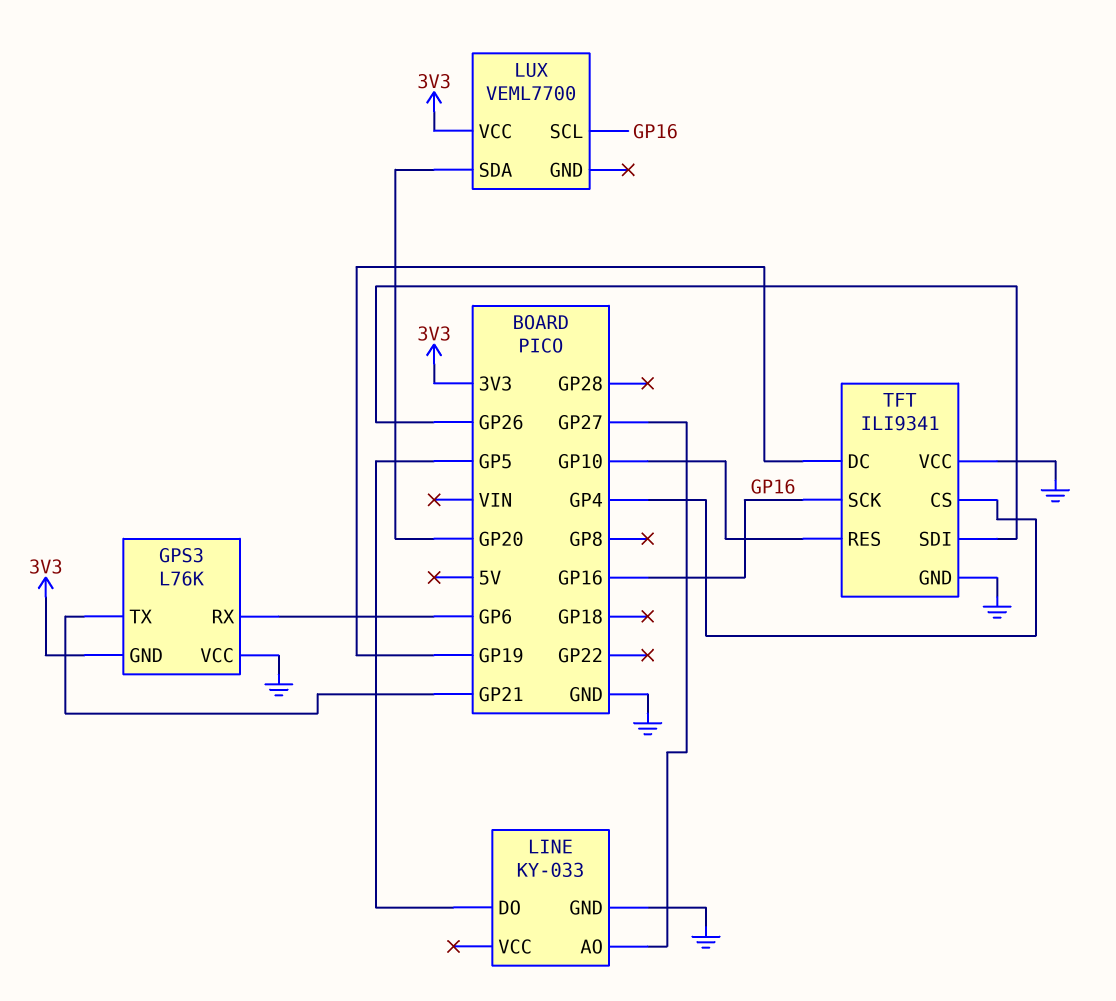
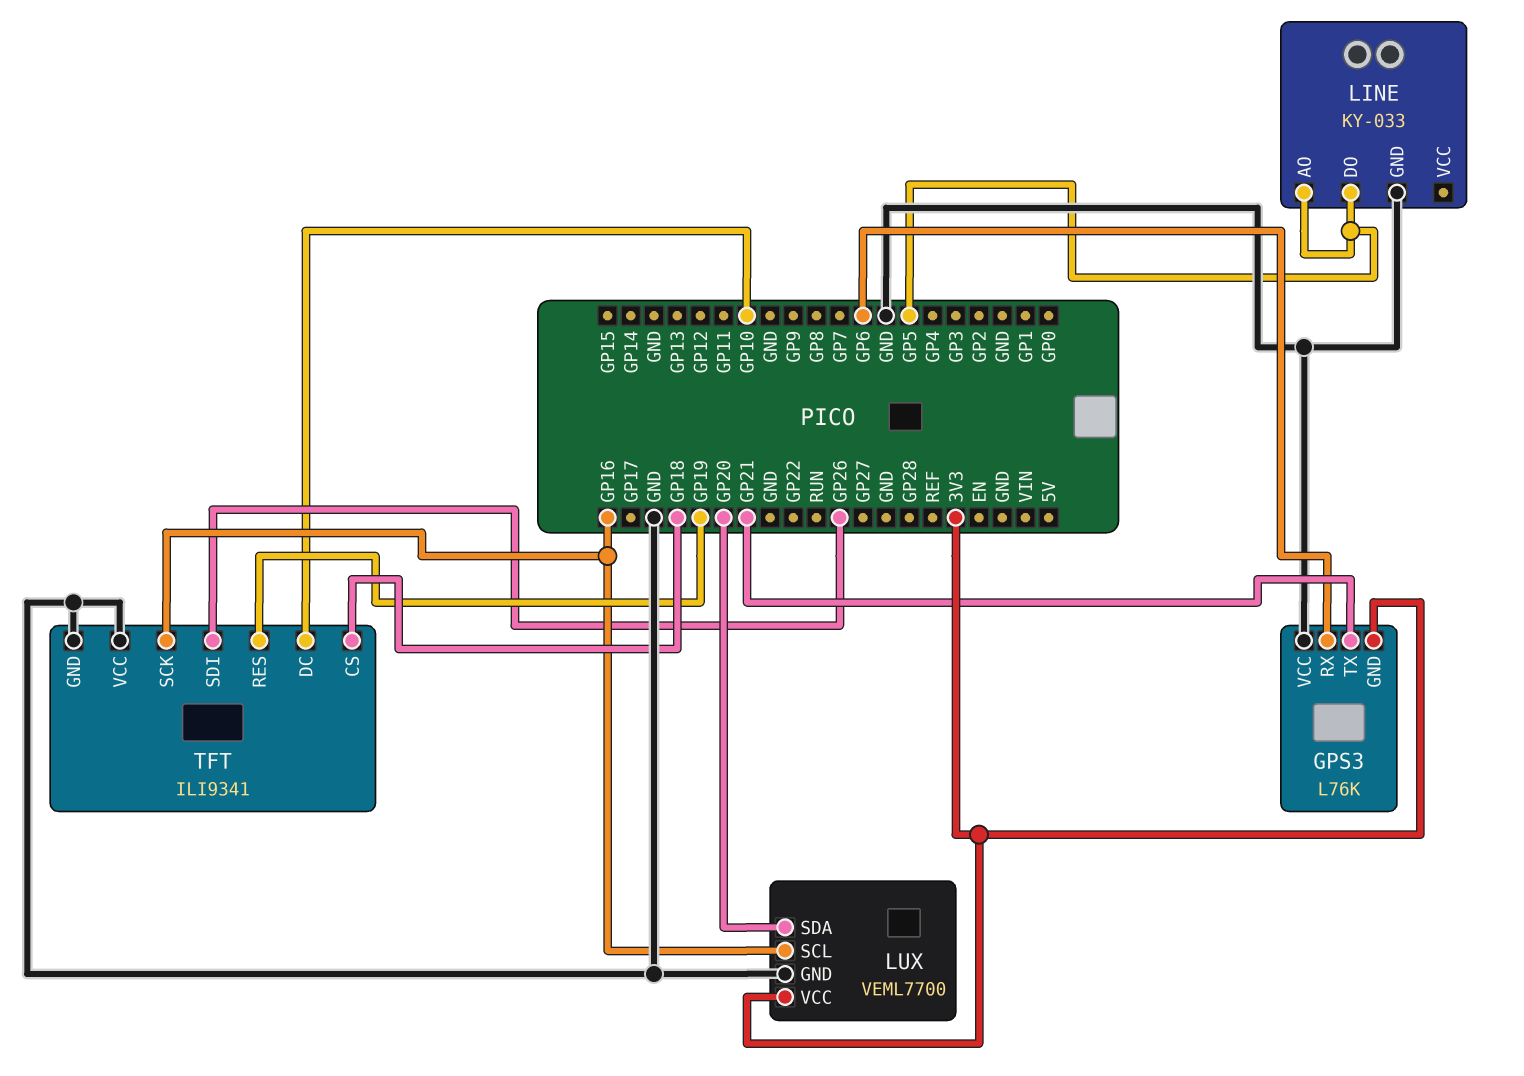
LINE pin AO: GP27 -> GP5
LUX pin GND: none -> GND
TFT pin CS: GP4 -> GP18
TFT pin DC: GP19 -> GP10
TFT pin RES: GP10 -> GP19

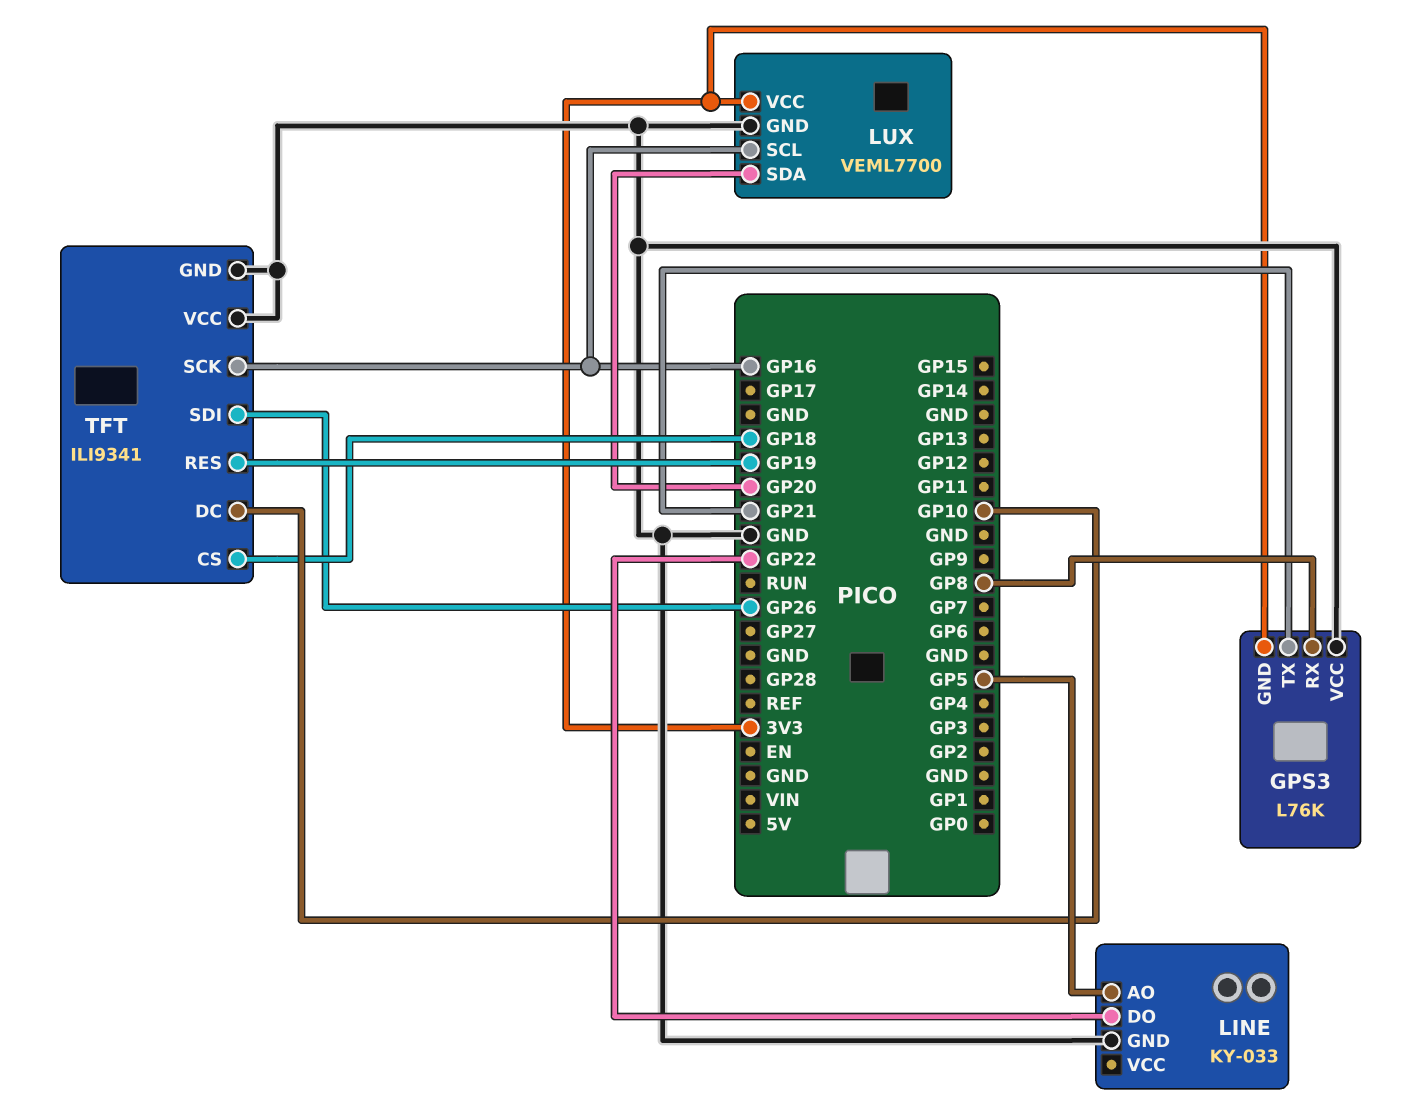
GPS3 pin RX: GP6 -> GP8
LINE pin DO: GP5 -> GP22

